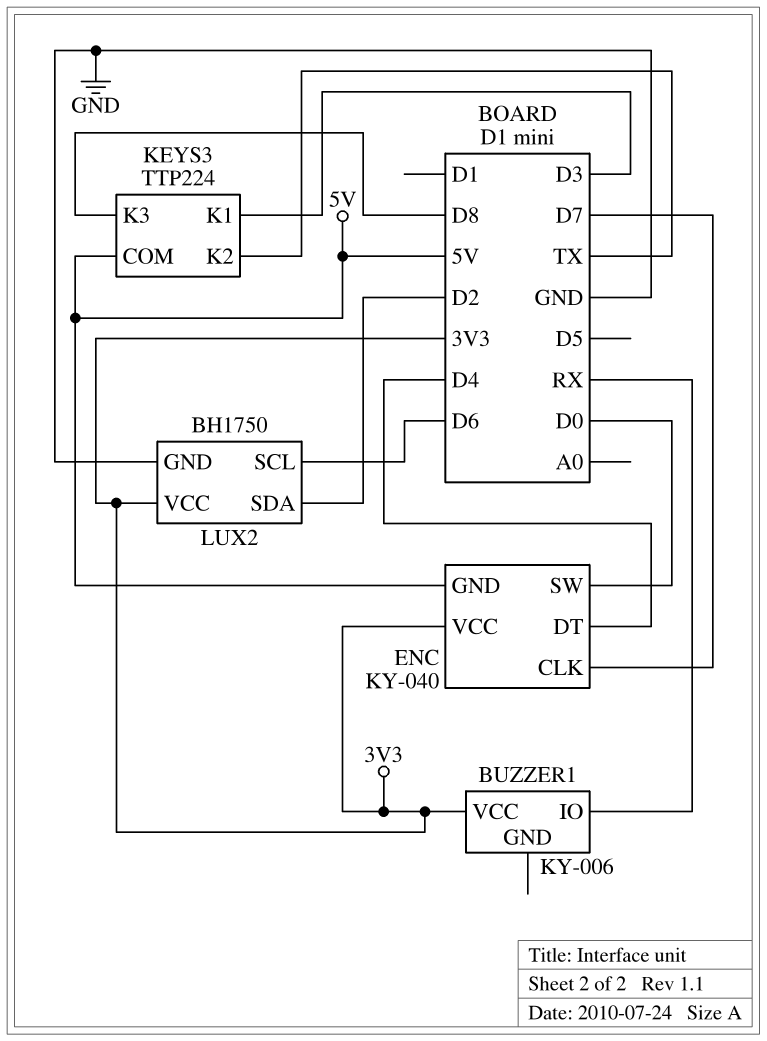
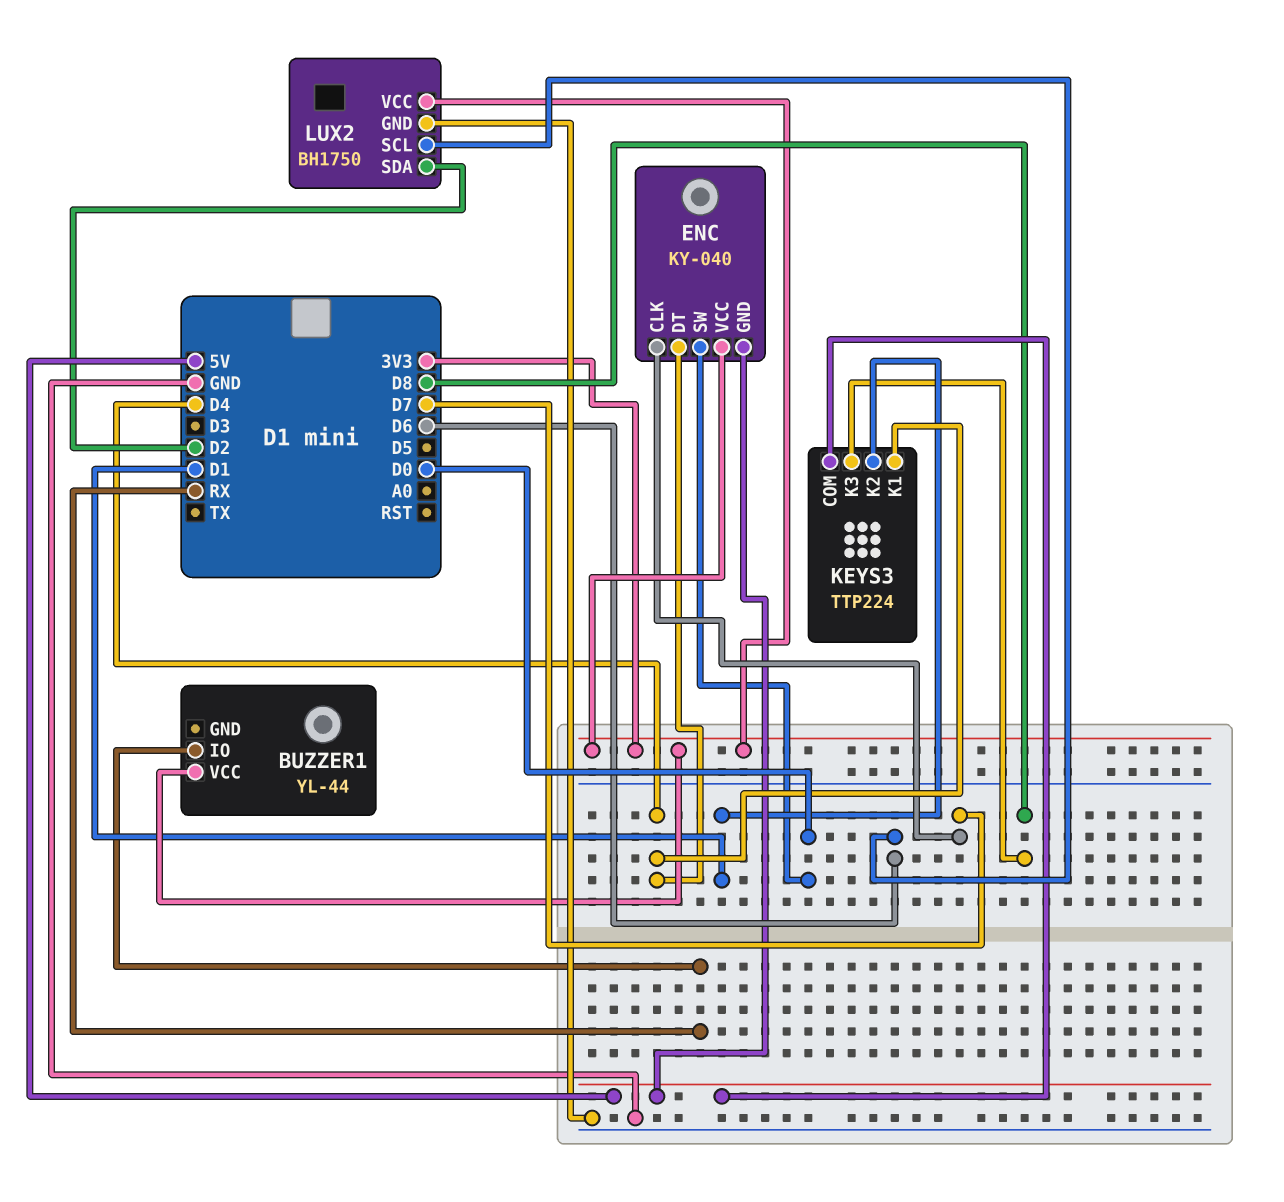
BUZZER1: KY-006 -> YL-44
KEYS3 pin K1: D3 -> D4
KEYS3 pin K2: TX -> D1

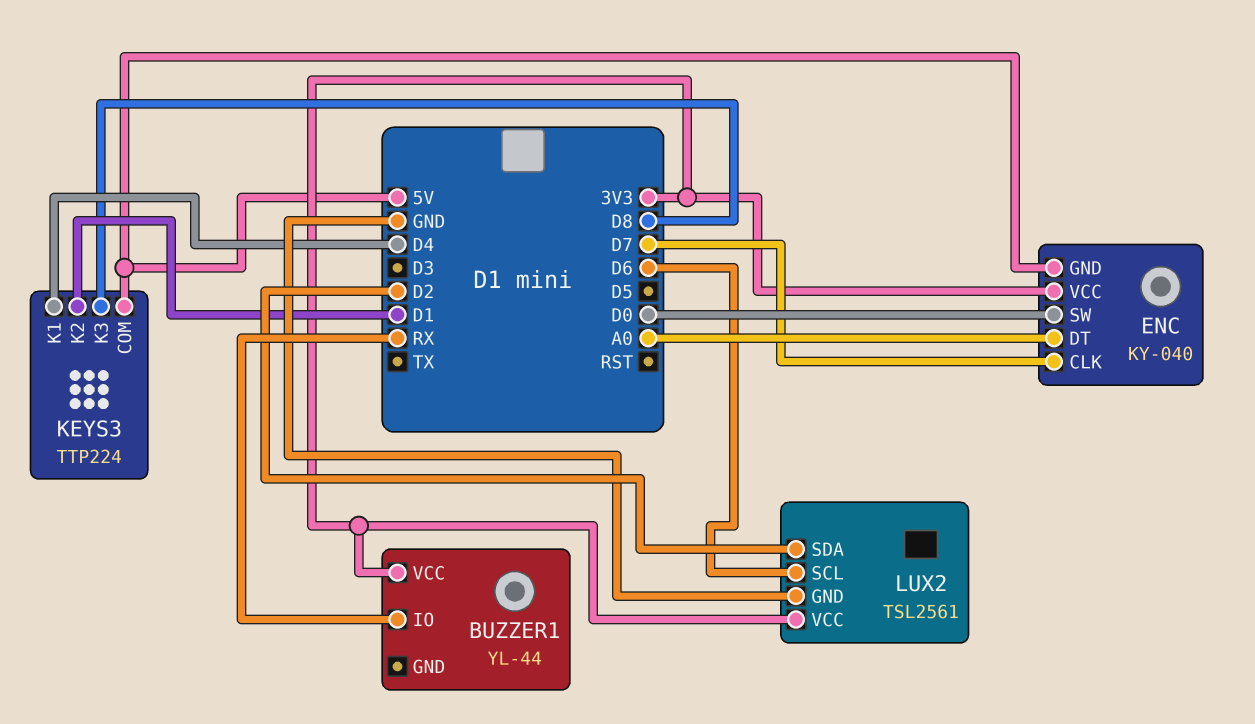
ENC pin DT: D4 -> A0
LUX2: BH1750 -> TSL2561

